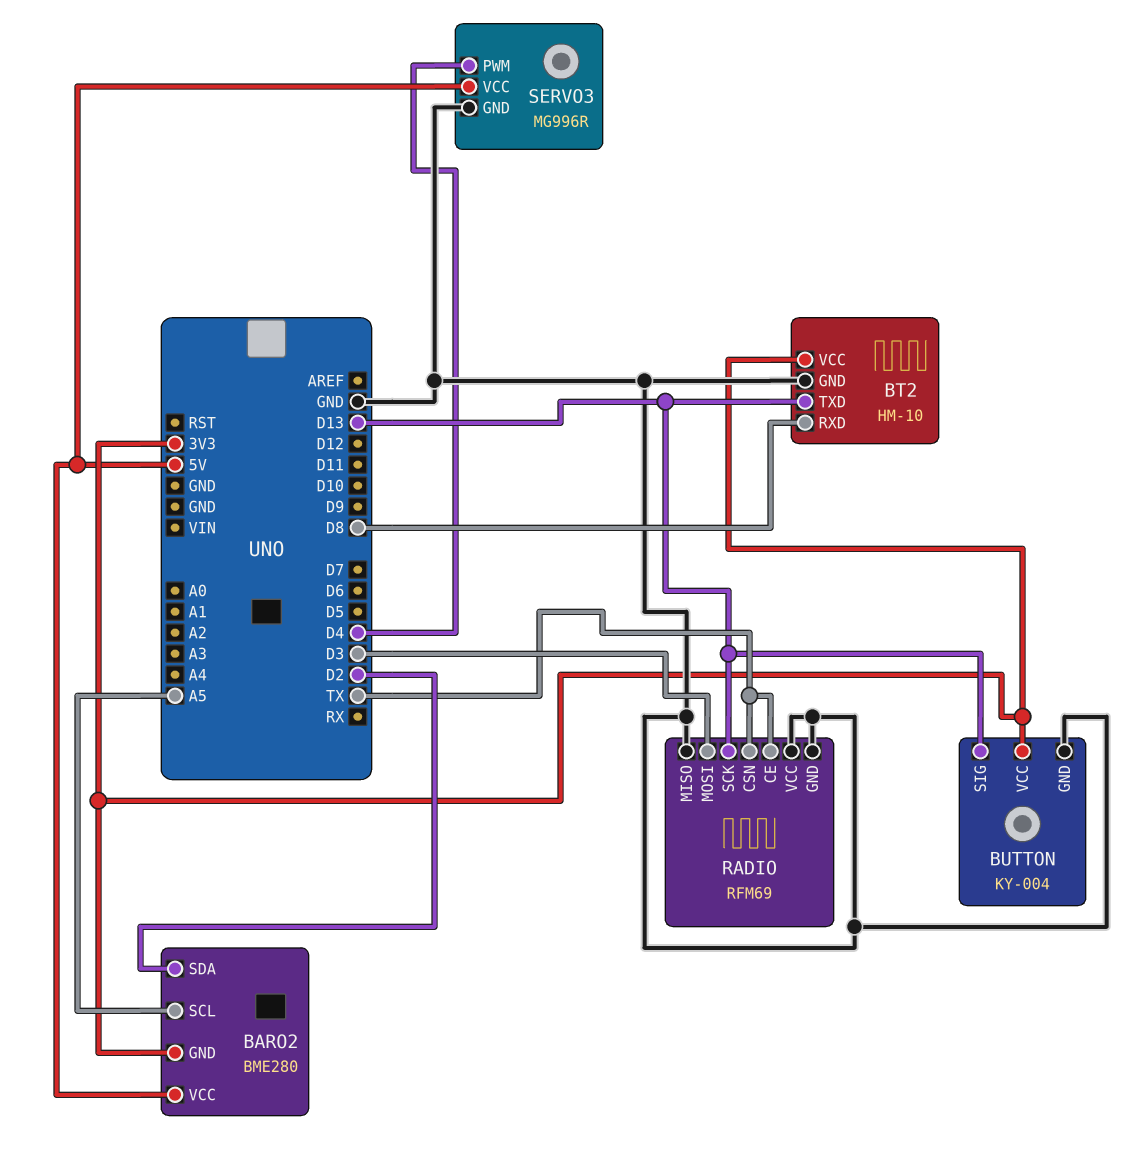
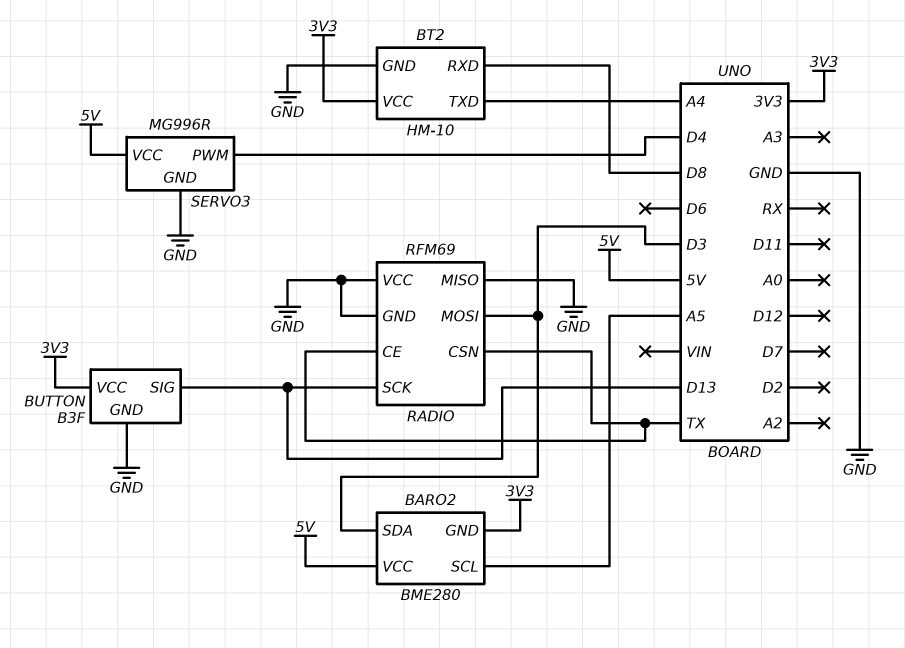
BARO2 pin SDA: D2 -> D3
BT2 pin TXD: D13 -> A4
BUTTON: KY-004 -> B3F

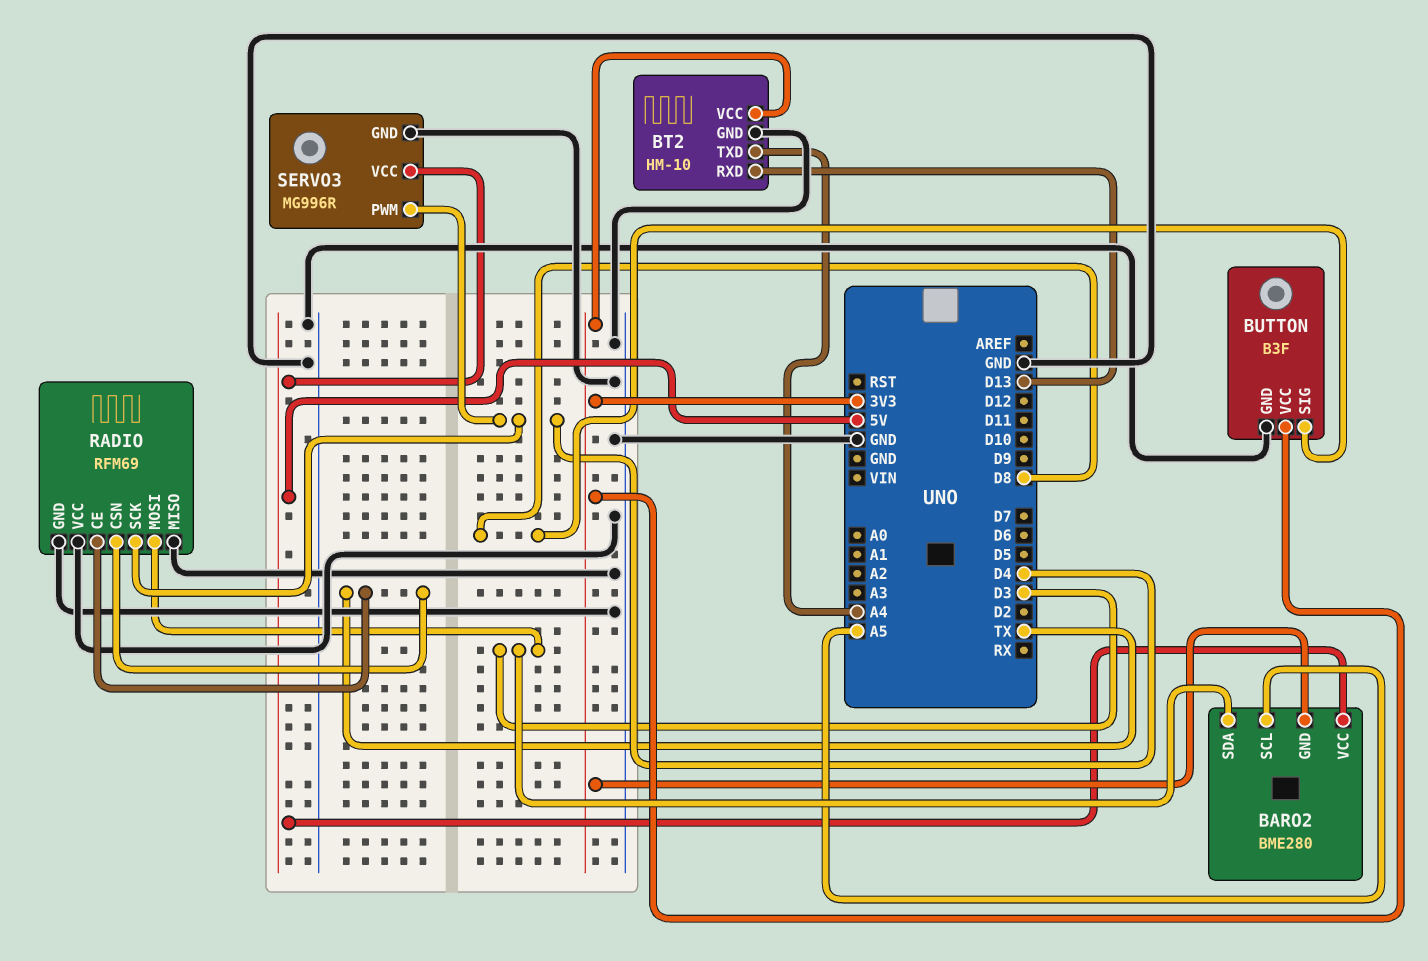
BT2 pin RXD: D8 -> D13
BUTTON pin SIG: D13 -> D8
RADIO pin SCK: D13 -> D4

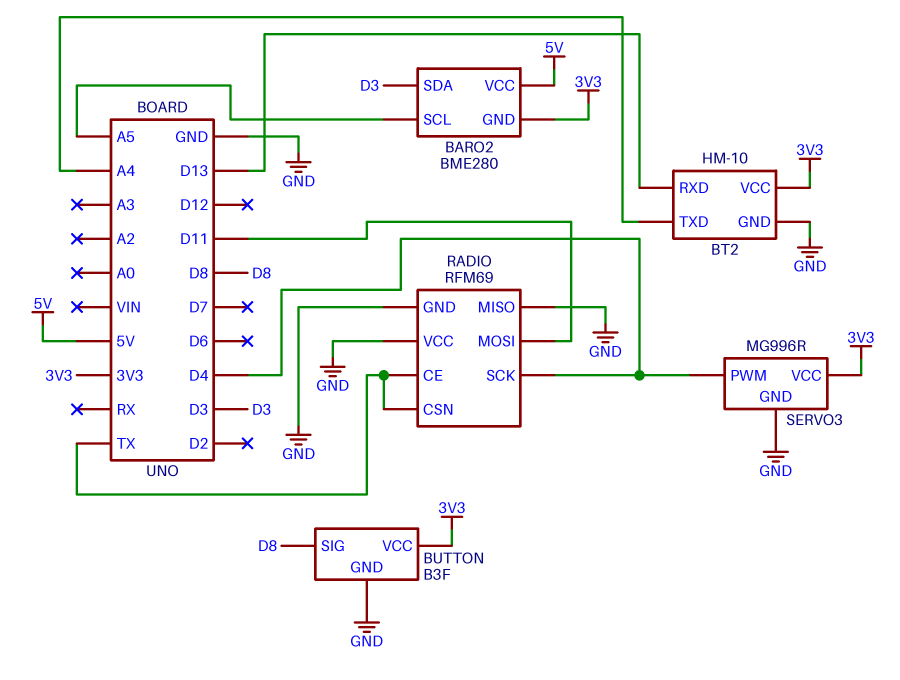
RADIO pin MOSI: D3 -> D11
SERVO3 pin VCC: 5V -> 3V3

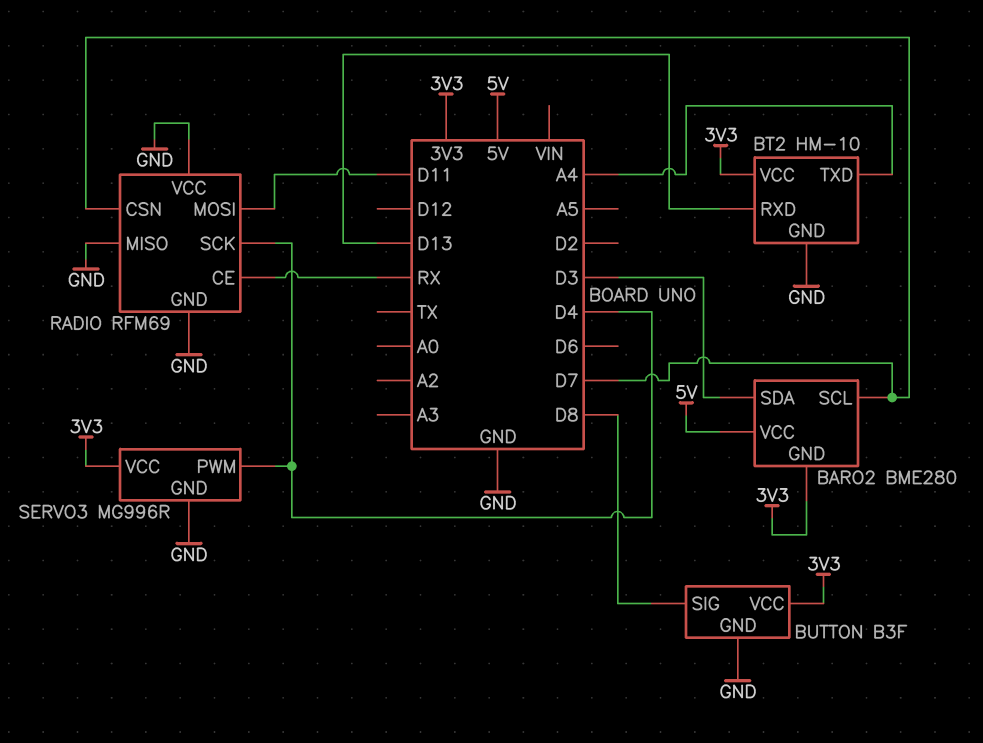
BARO2 pin SCL: A5 -> D7
RADIO pin CE: TX -> RX
RADIO pin CSN: TX -> D7

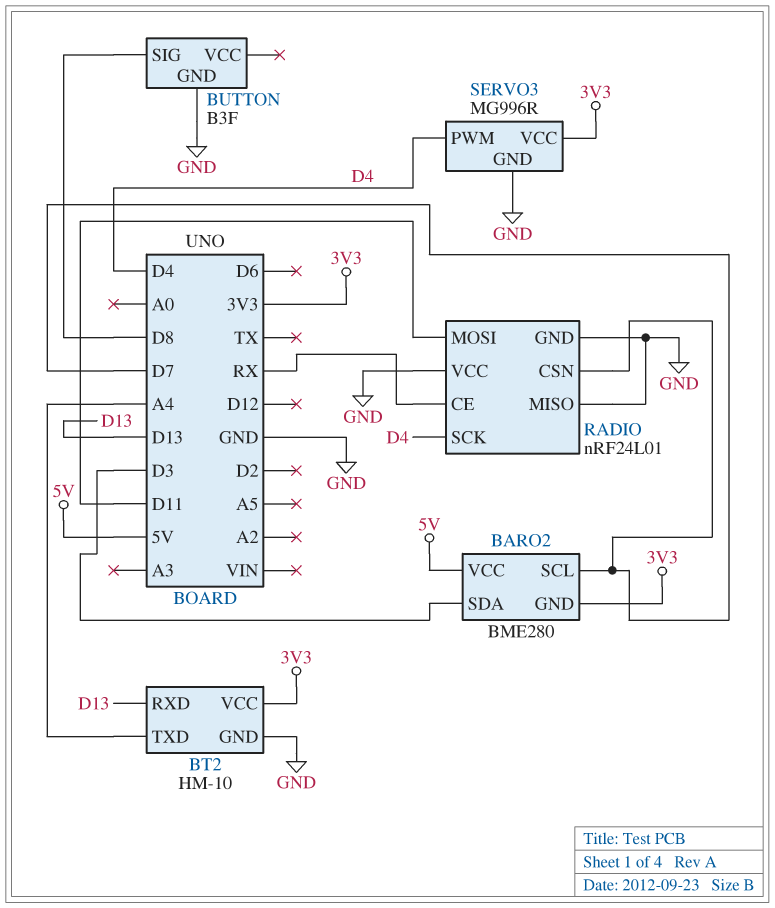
BUTTON pin VCC: 3V3 -> none
RADIO: RFM69 -> nRF24L01

